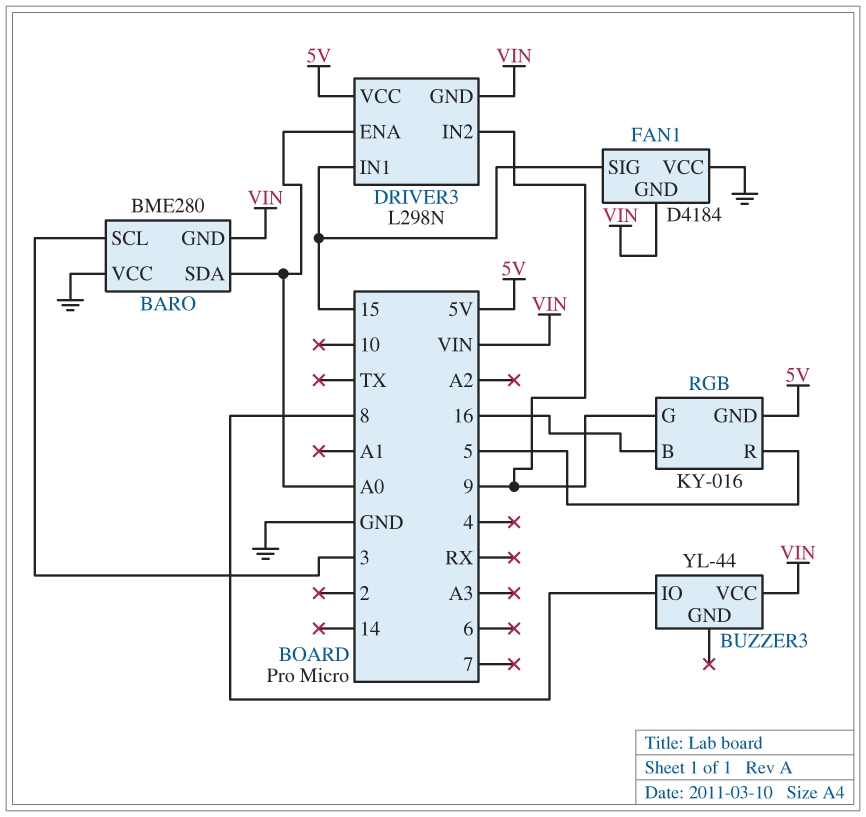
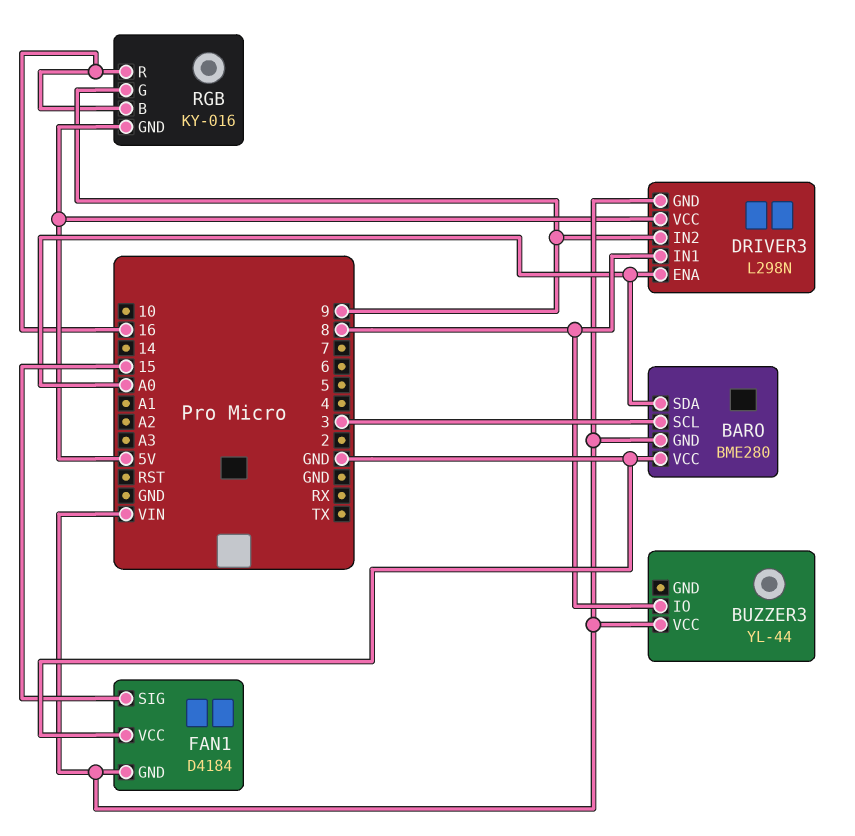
DRIVER3 pin IN1: 15 -> 8
RGB pin R: 5 -> 16

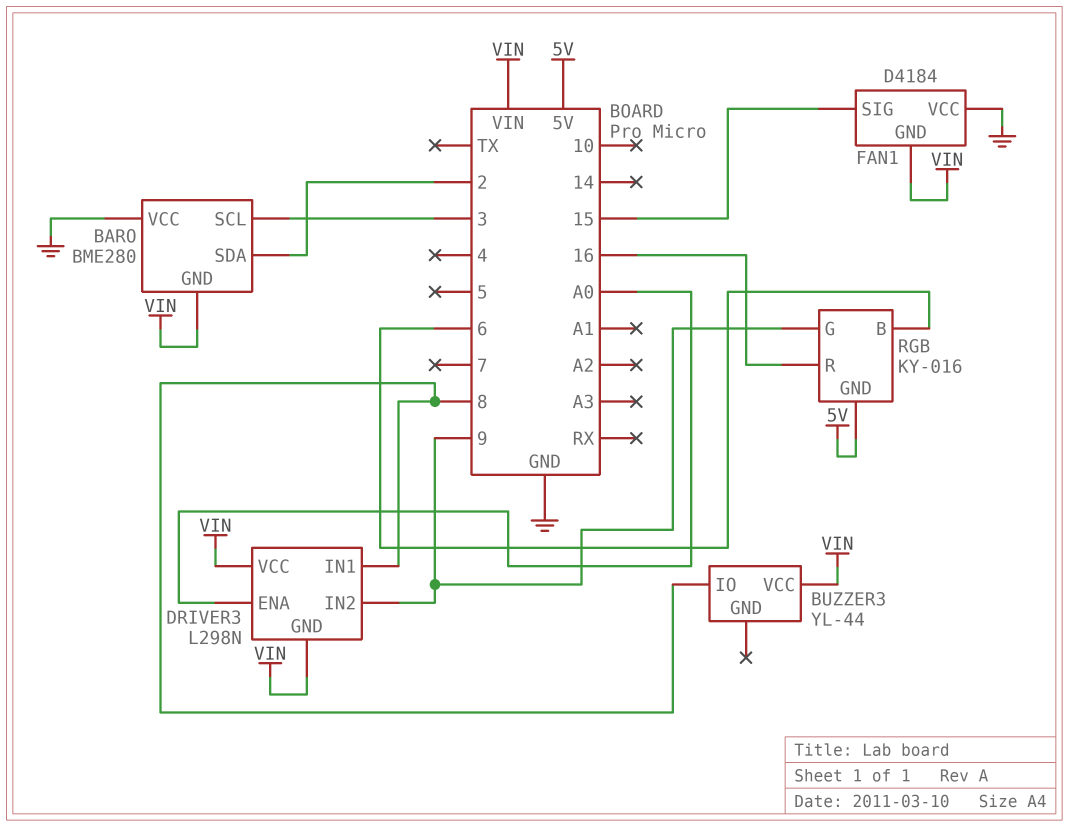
BARO pin SDA: A0 -> 2
DRIVER3 pin VCC: 5V -> VIN
RGB pin B: 16 -> 6

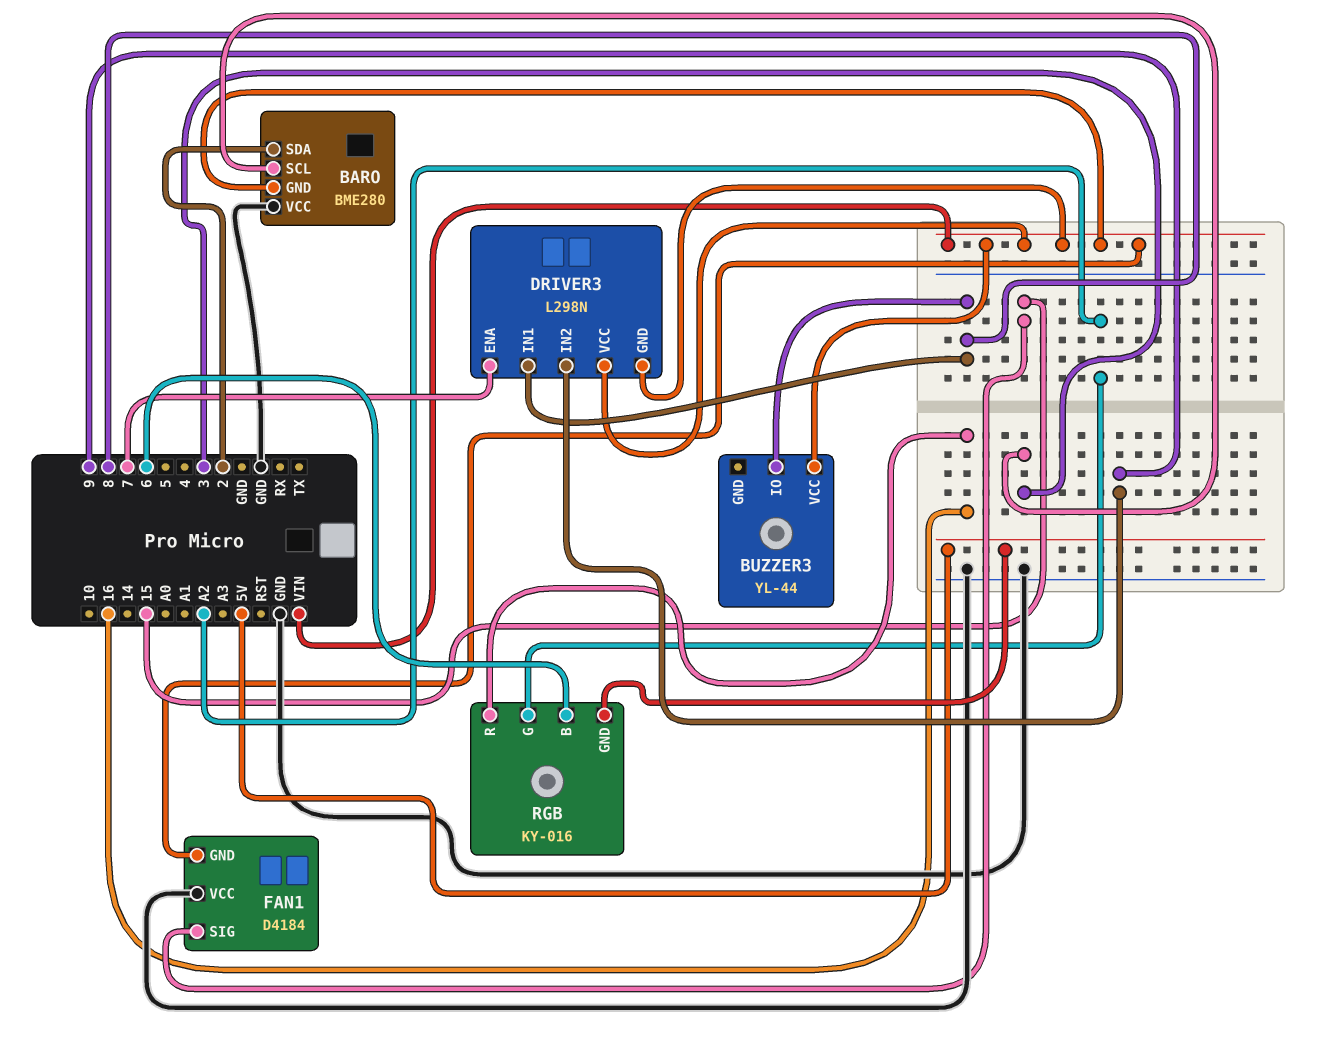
DRIVER3 pin ENA: A0 -> 7
RGB pin G: 9 -> A2

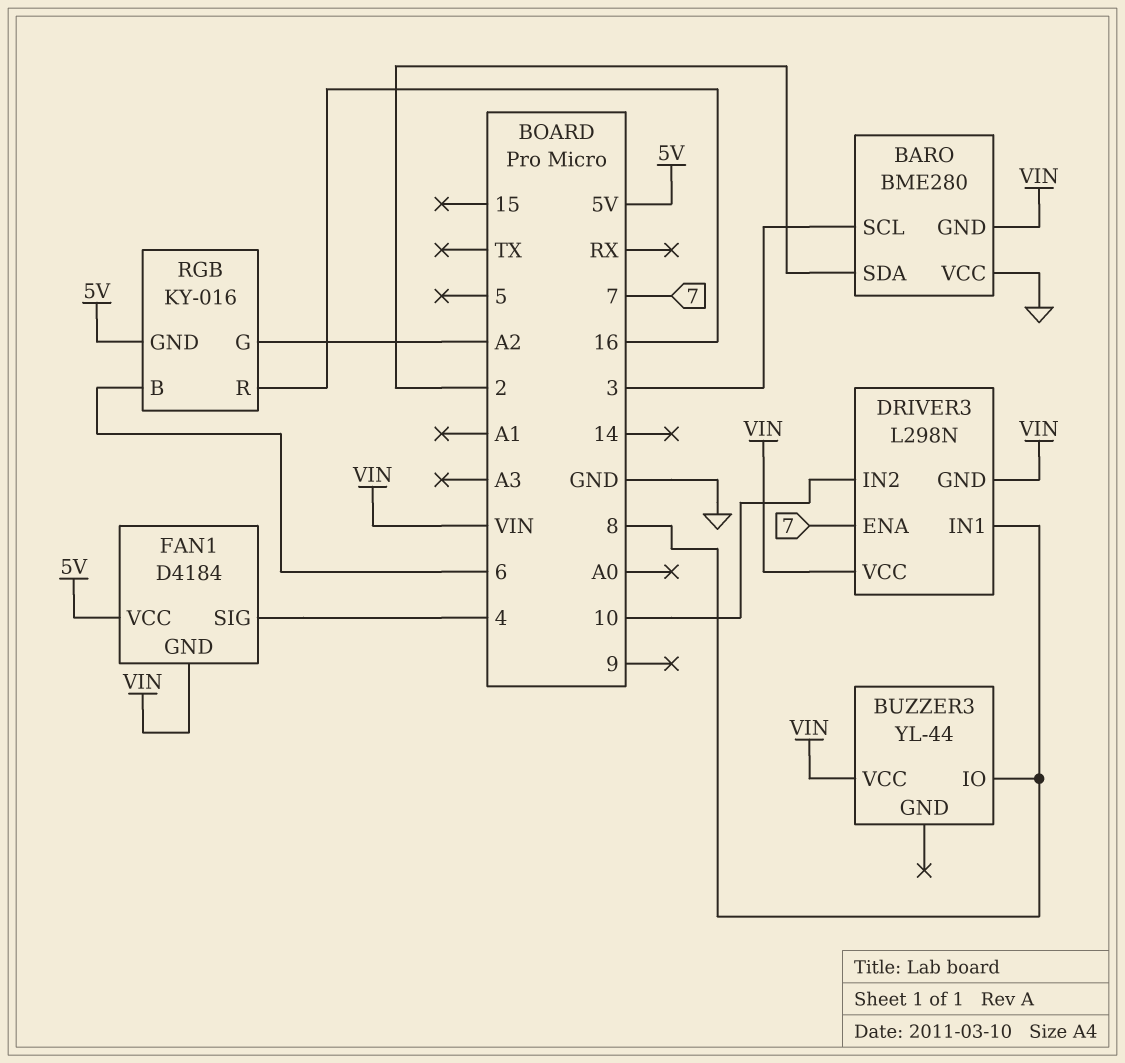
DRIVER3 pin IN2: 9 -> 10
FAN1 pin SIG: 15 -> 4
FAN1 pin VCC: GND -> 5V

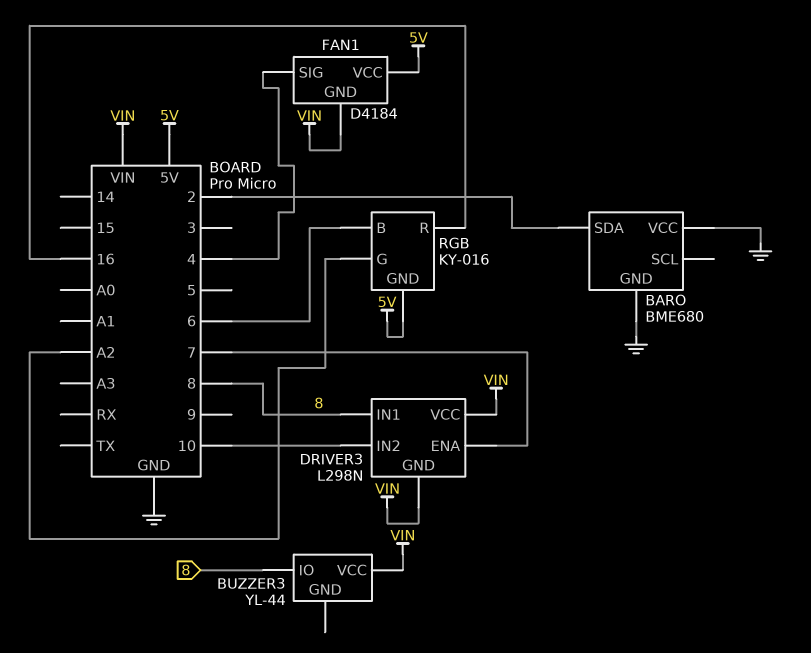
BARO: BME280 -> BME680
BARO pin GND: VIN -> GND
BARO pin SCL: 3 -> none

